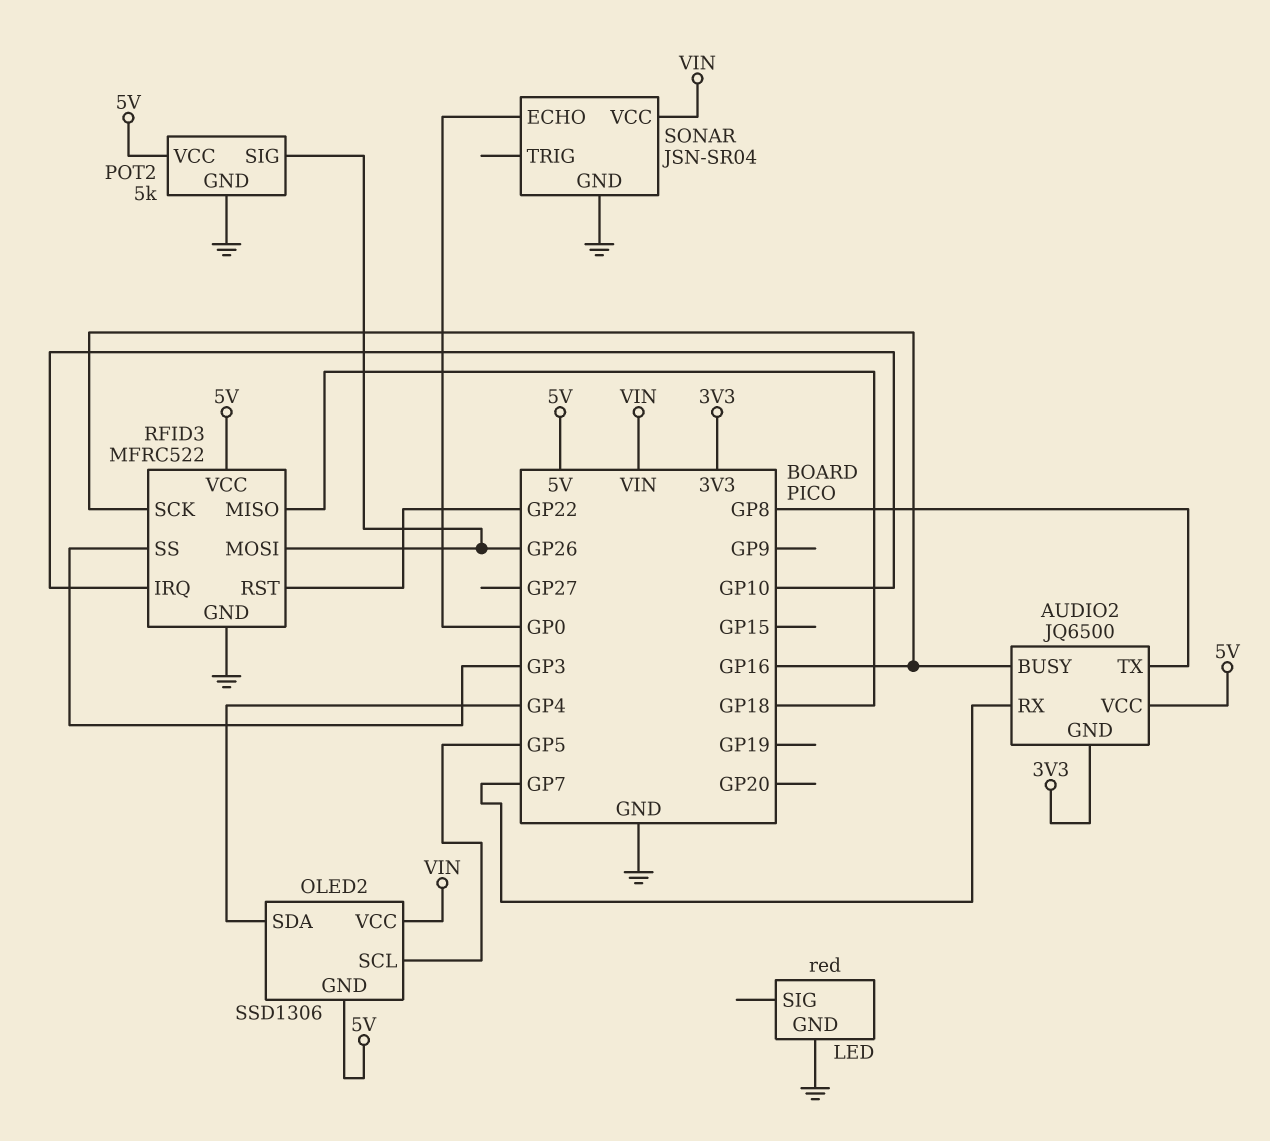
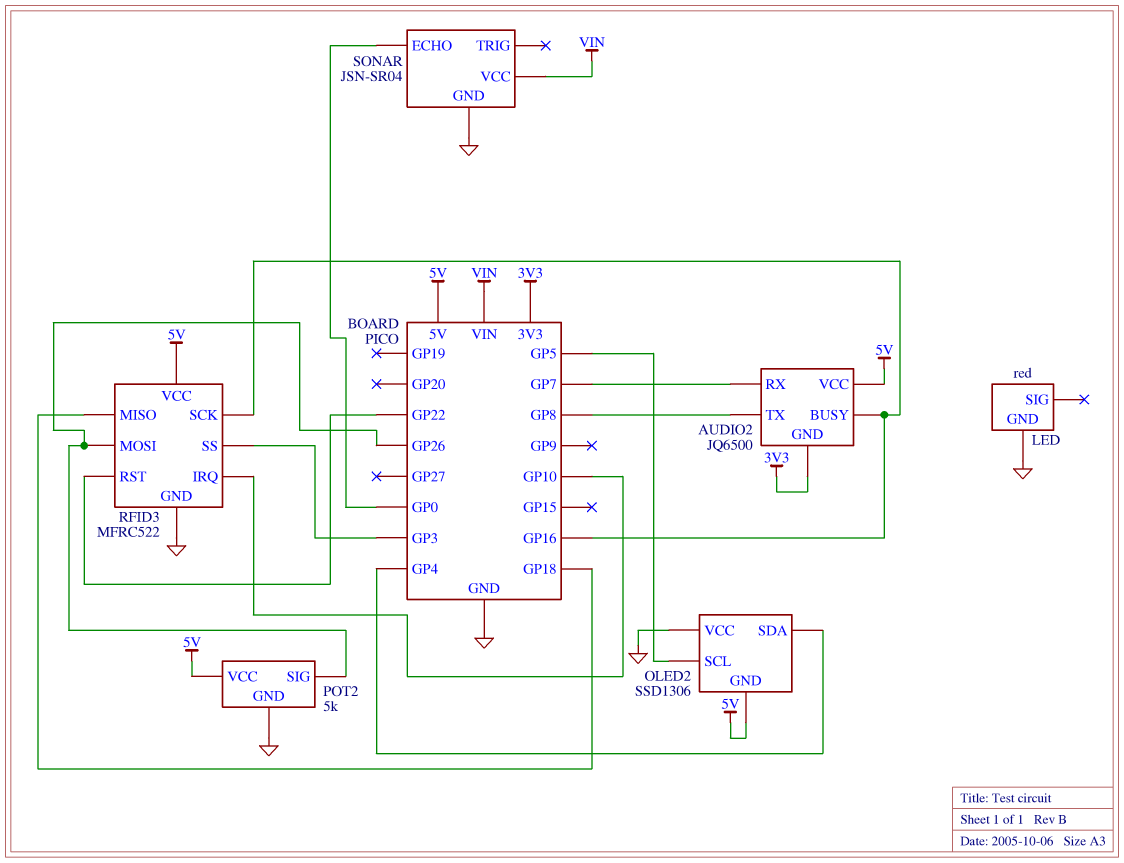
OLED2 pin VCC: VIN -> GND

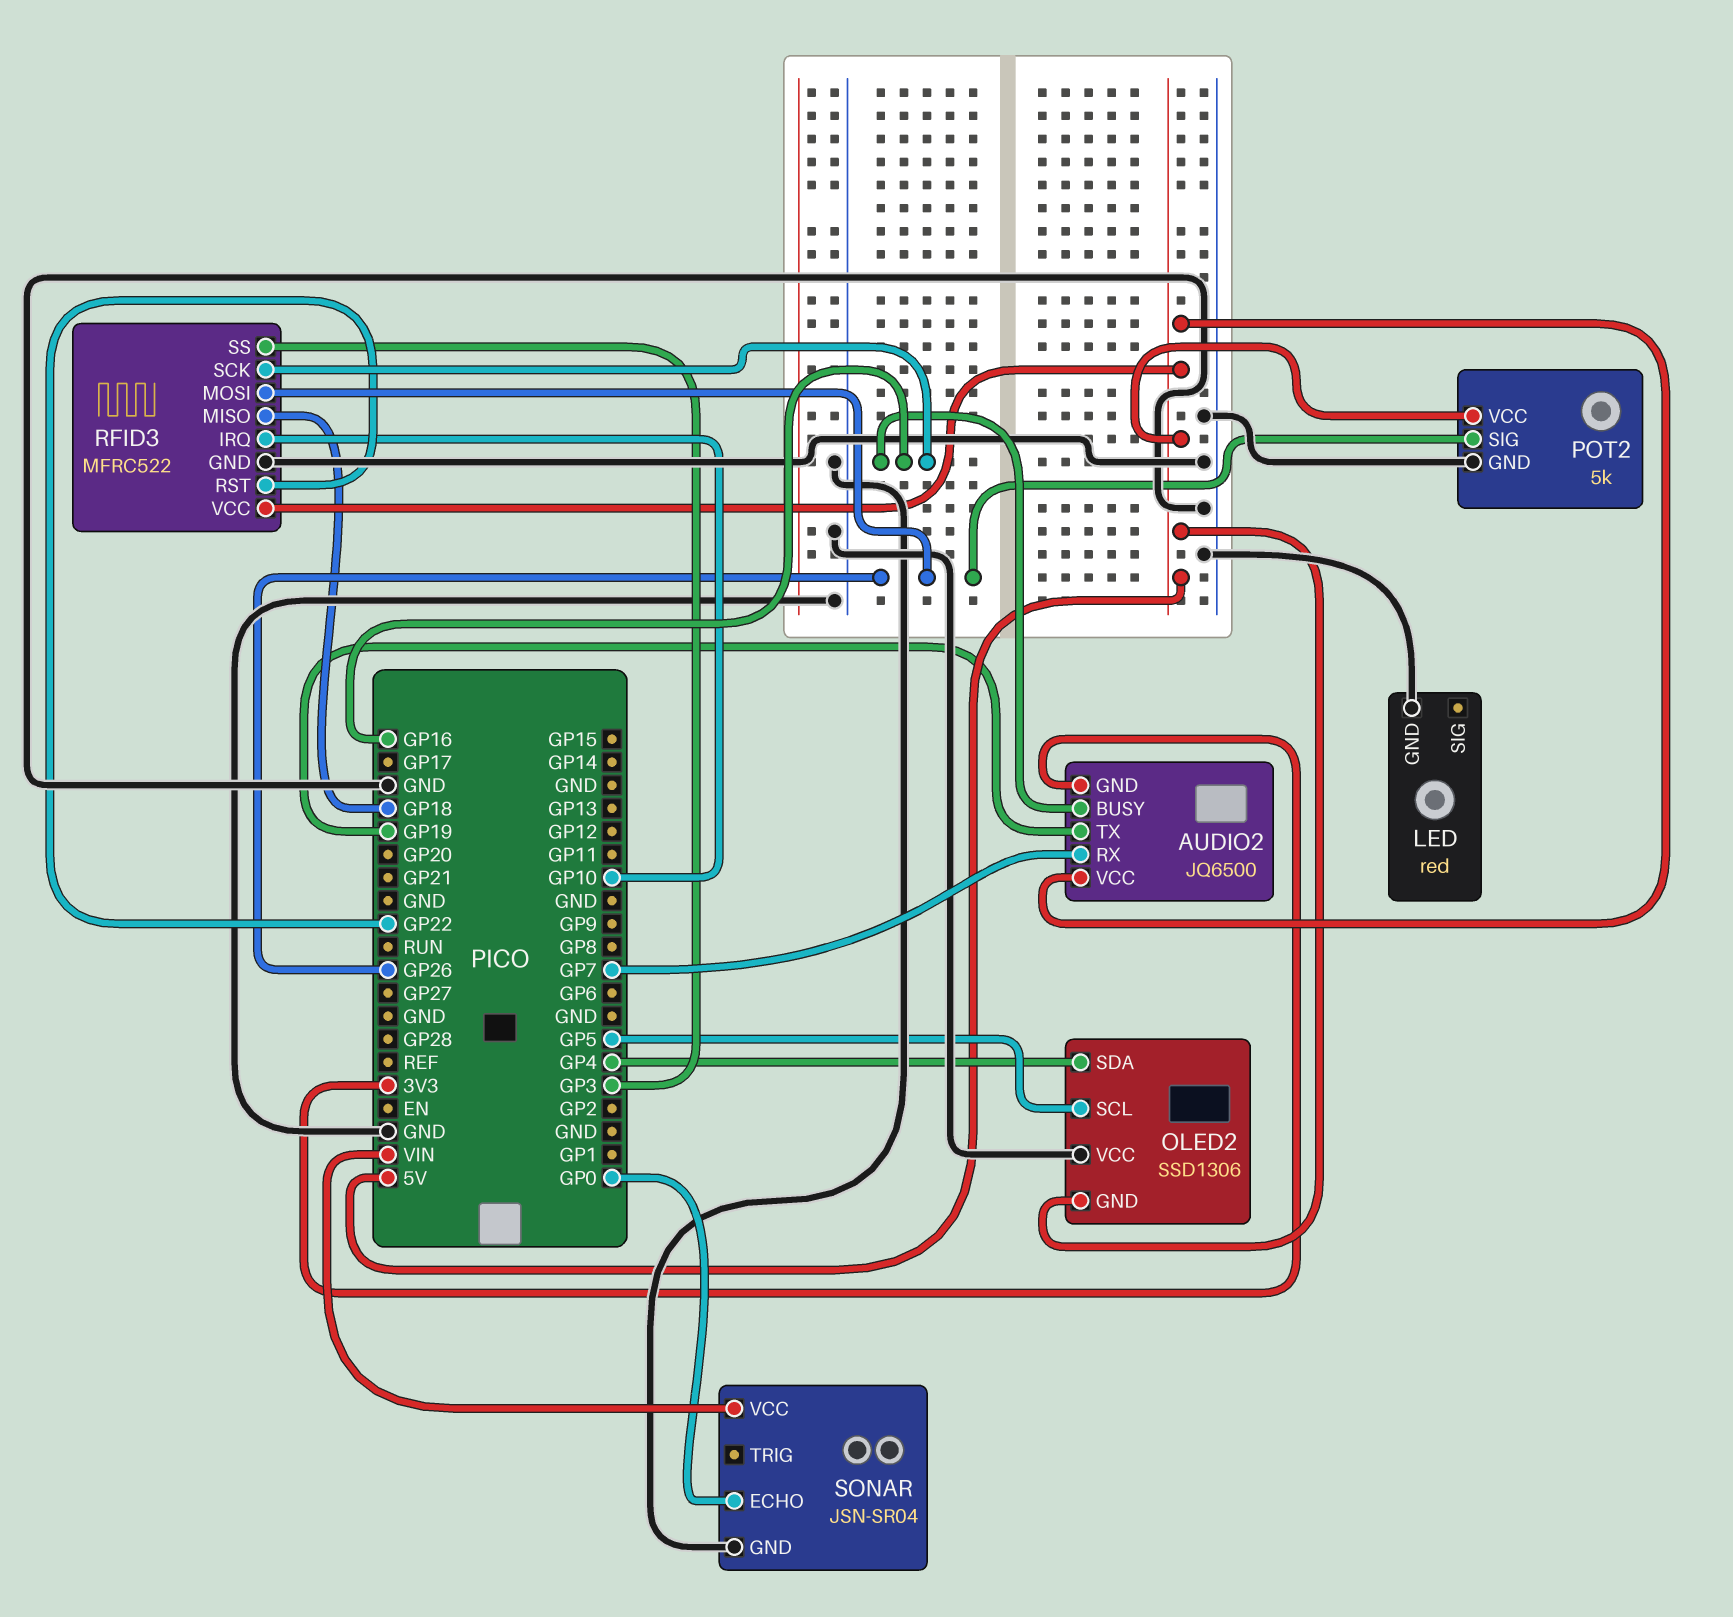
AUDIO2 pin TX: GP8 -> GP19

